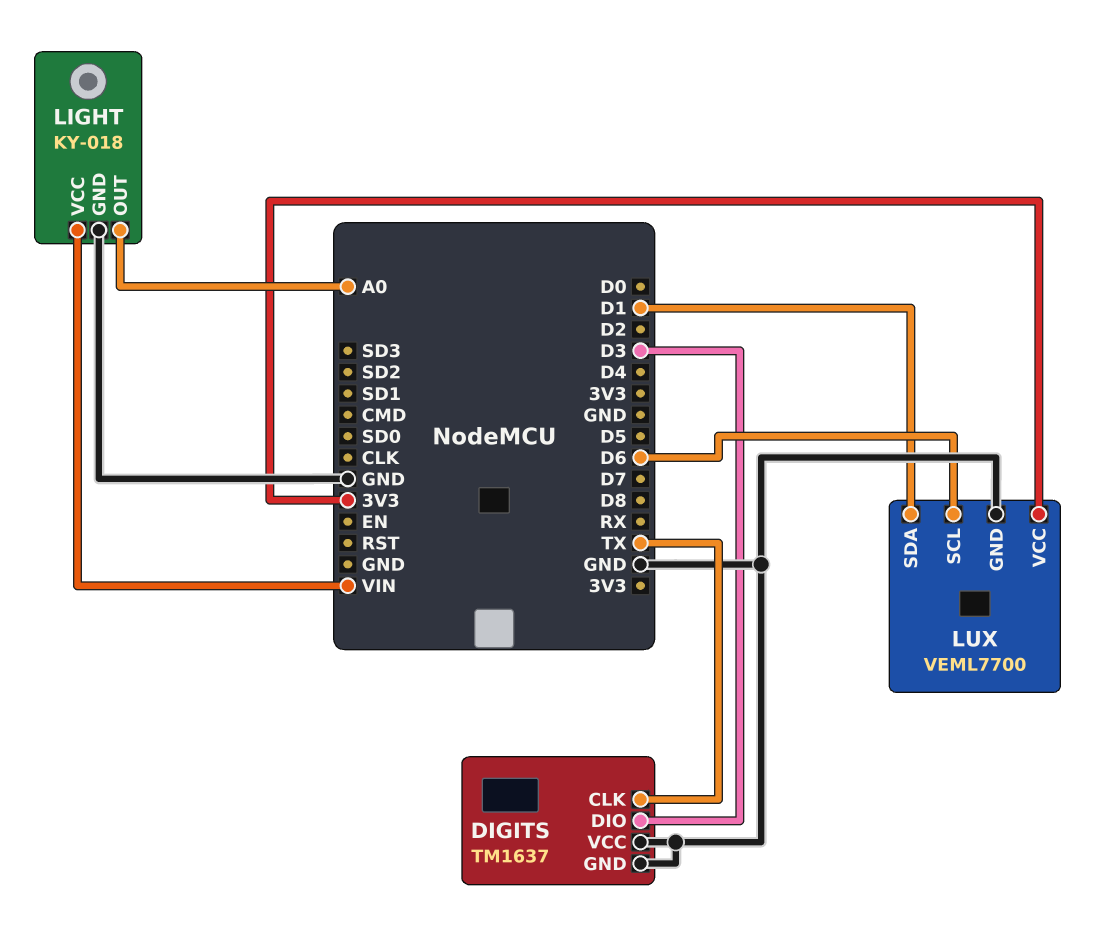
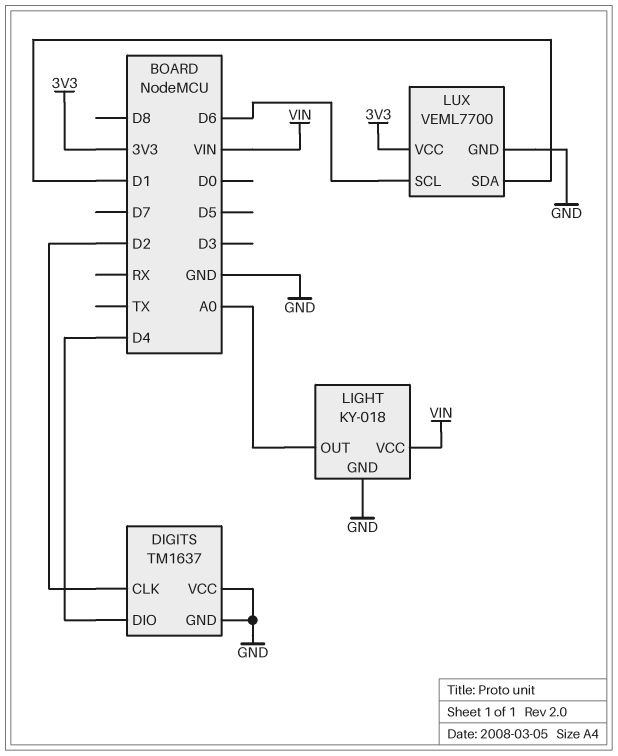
DIGITS pin CLK: TX -> D2
DIGITS pin DIO: D3 -> D4

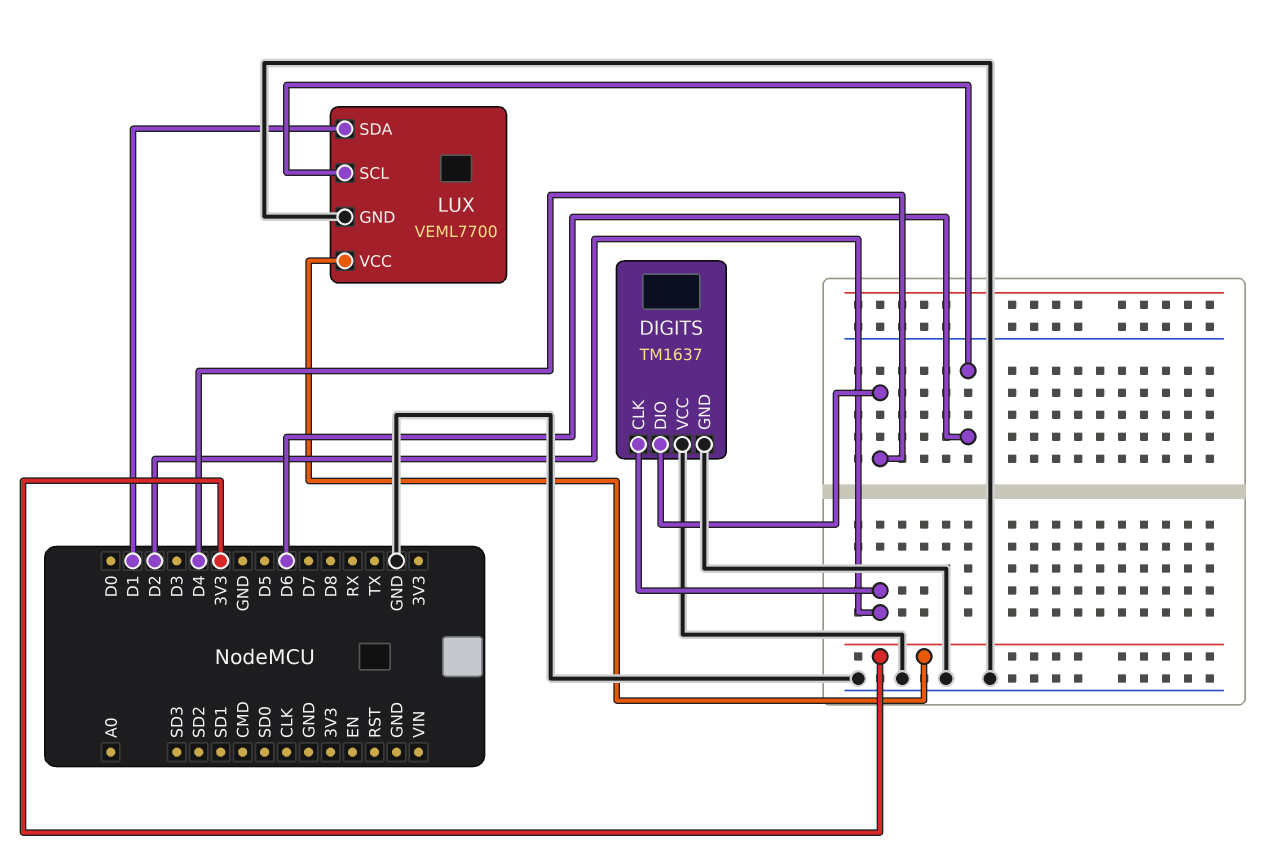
LIGHT: KY-018 -> none
LIGHT pin GND: GND -> none
LIGHT pin OUT: A0 -> none
LIGHT pin VCC: VIN -> none

